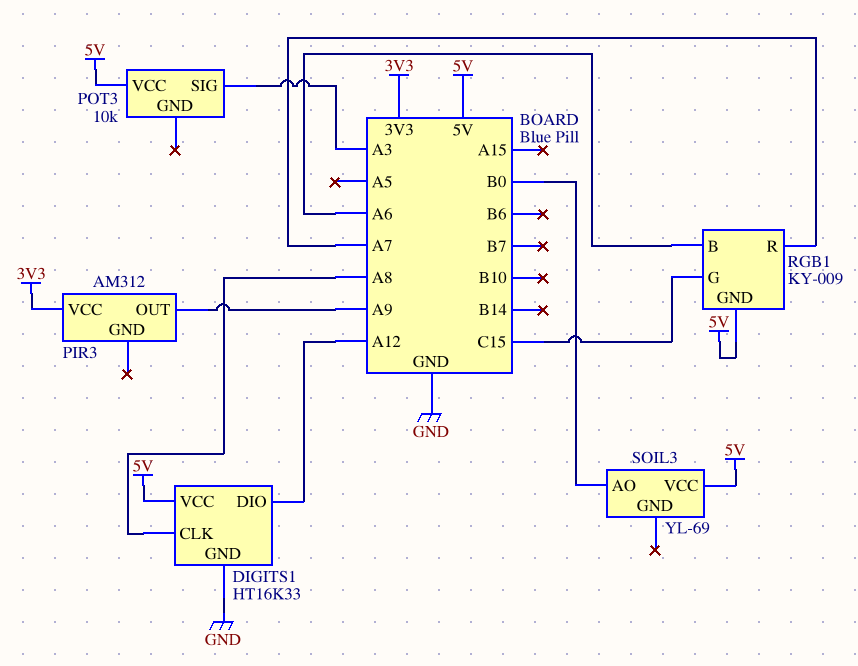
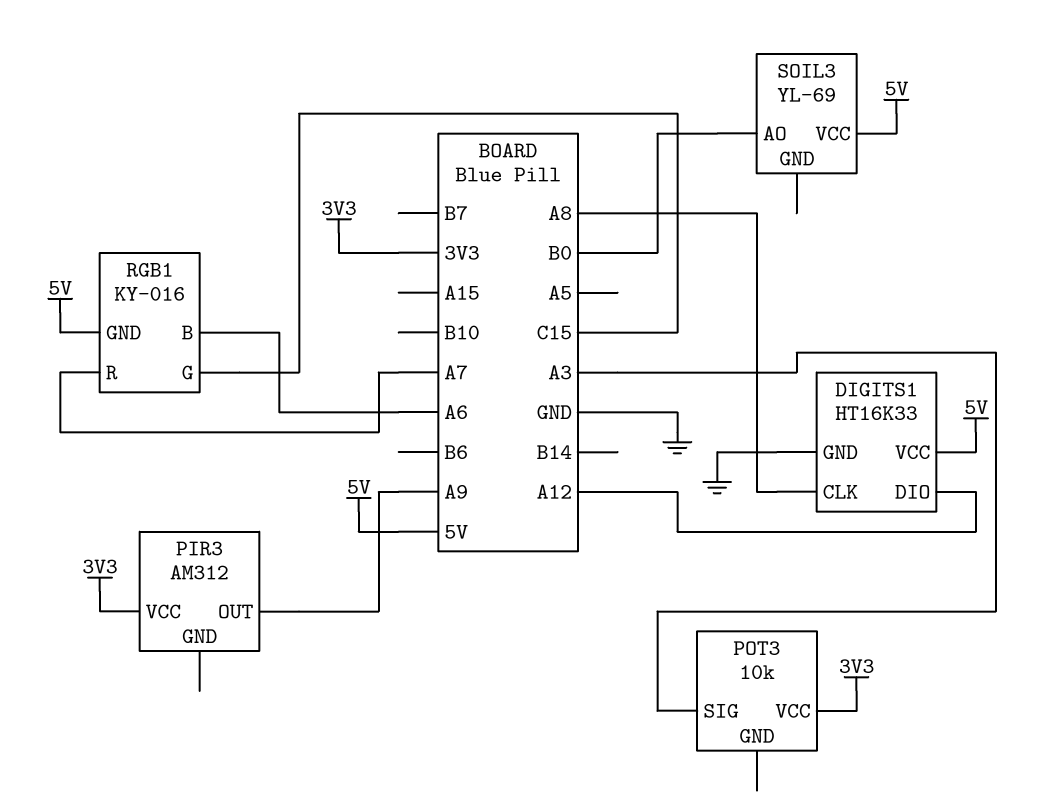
POT3 pin VCC: 5V -> 3V3
RGB1: KY-009 -> KY-016

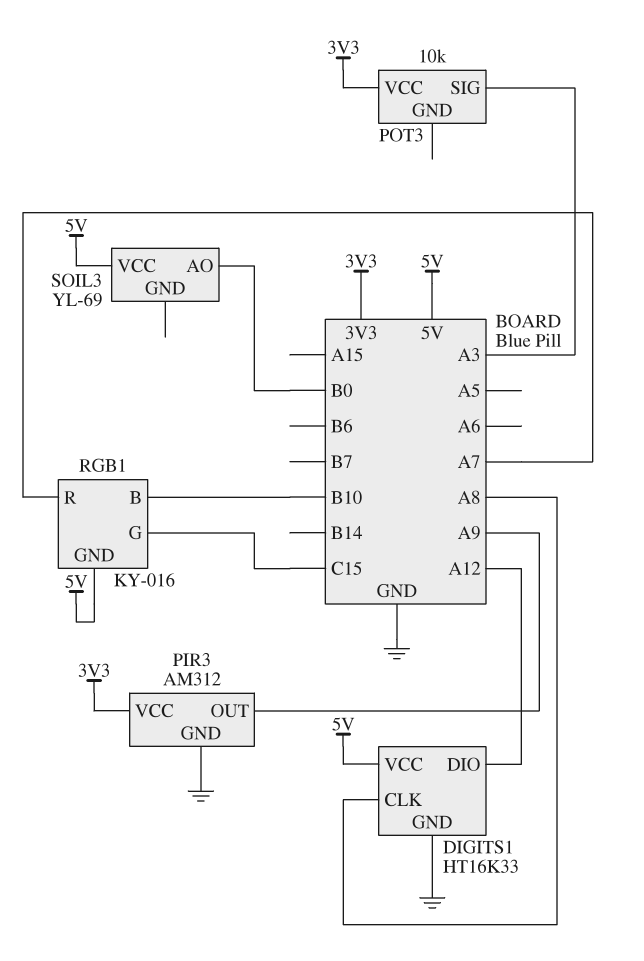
PIR3 pin GND: none -> GND
RGB1 pin B: A6 -> B10

